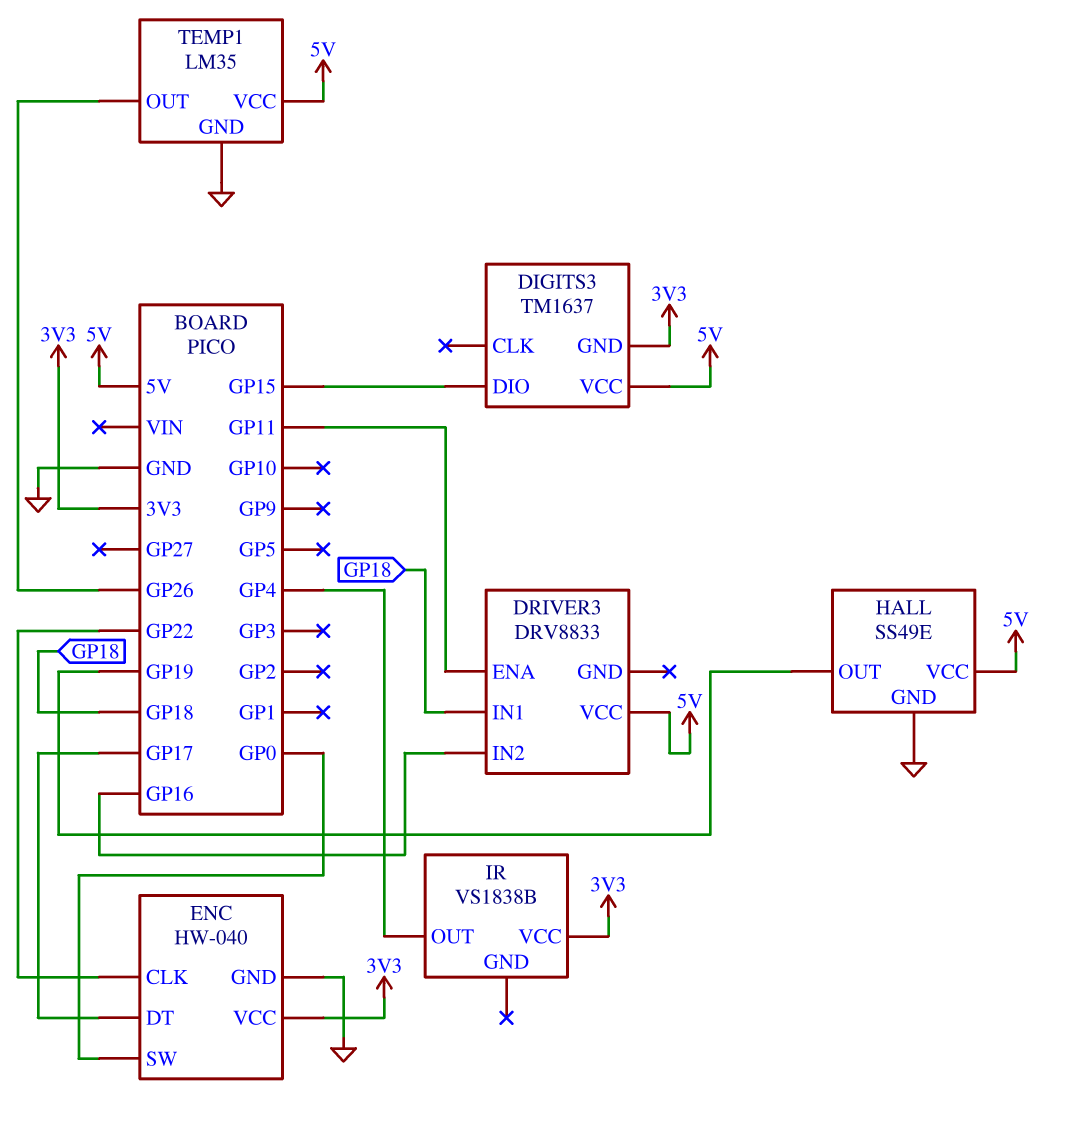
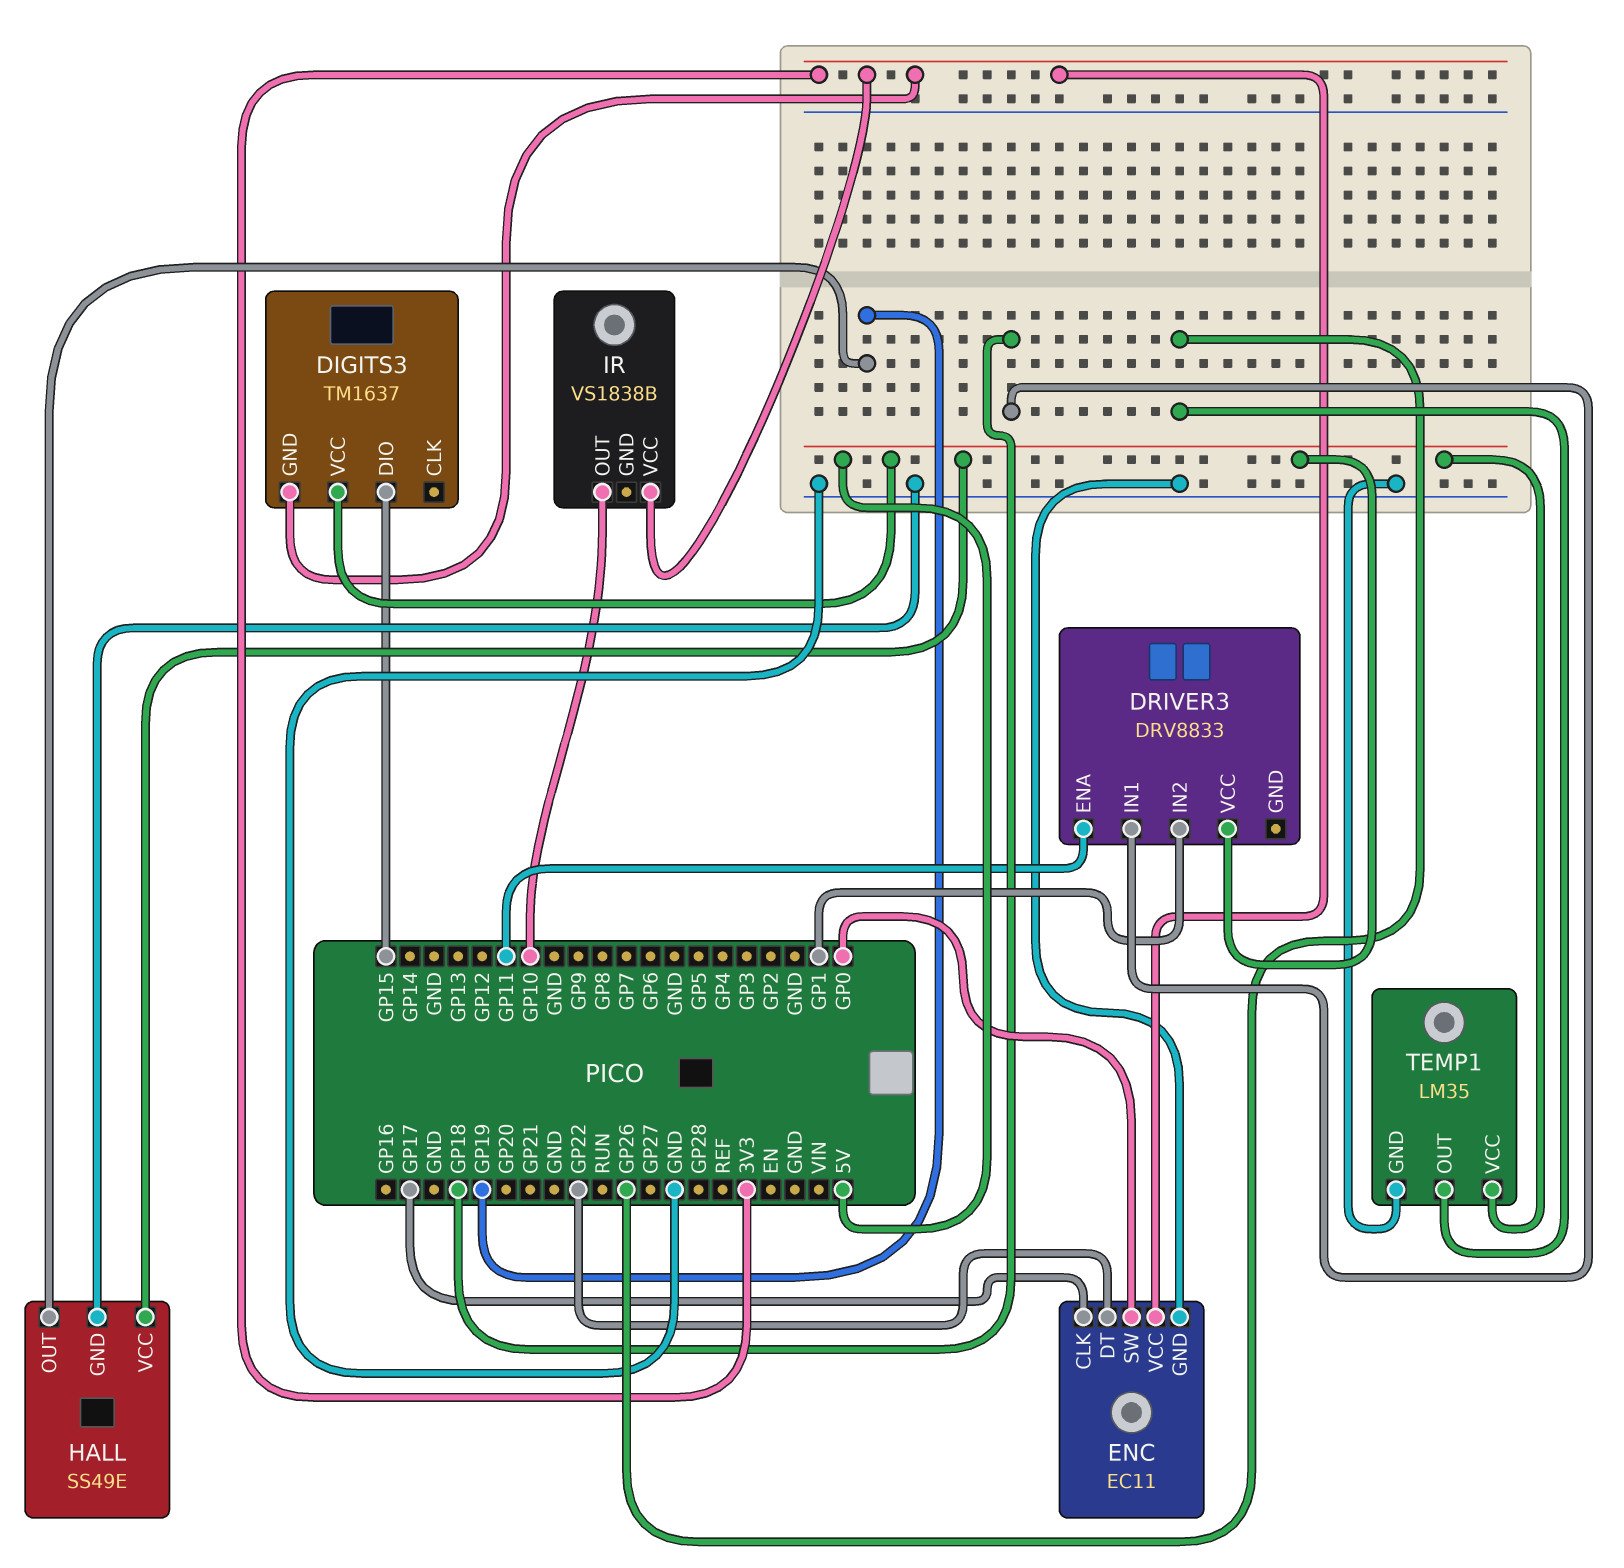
DRIVER3 pin IN2: GP16 -> GP1
ENC: HW-040 -> EC11
ENC pin CLK: GP22 -> GP17
ENC pin DT: GP17 -> GP22
IR pin OUT: GP4 -> GP10

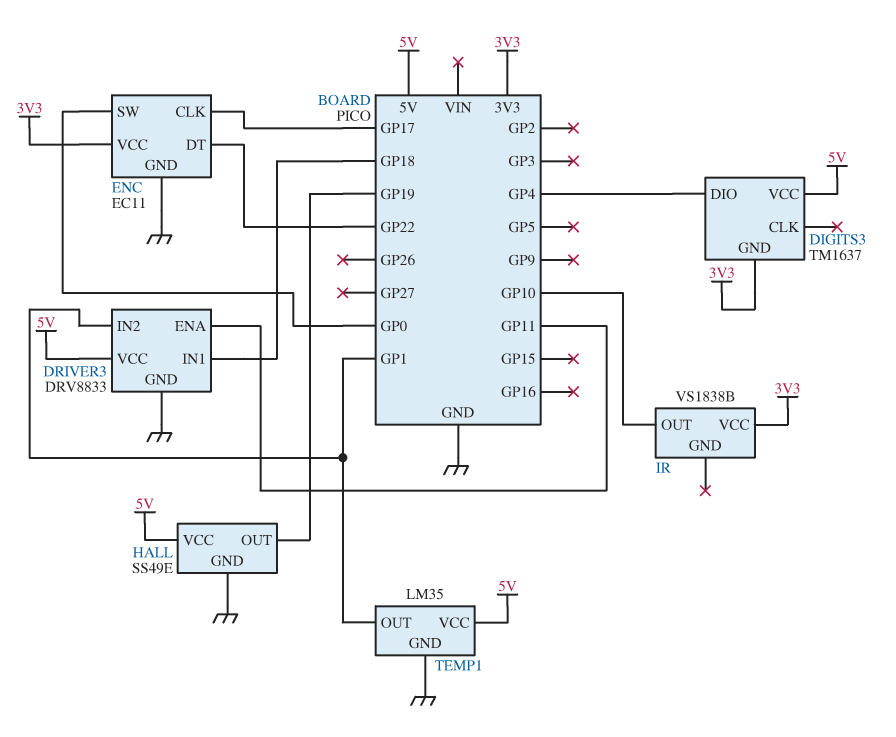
DIGITS3 pin DIO: GP15 -> GP4
DRIVER3 pin GND: none -> GND
TEMP1 pin OUT: GP26 -> GP1

